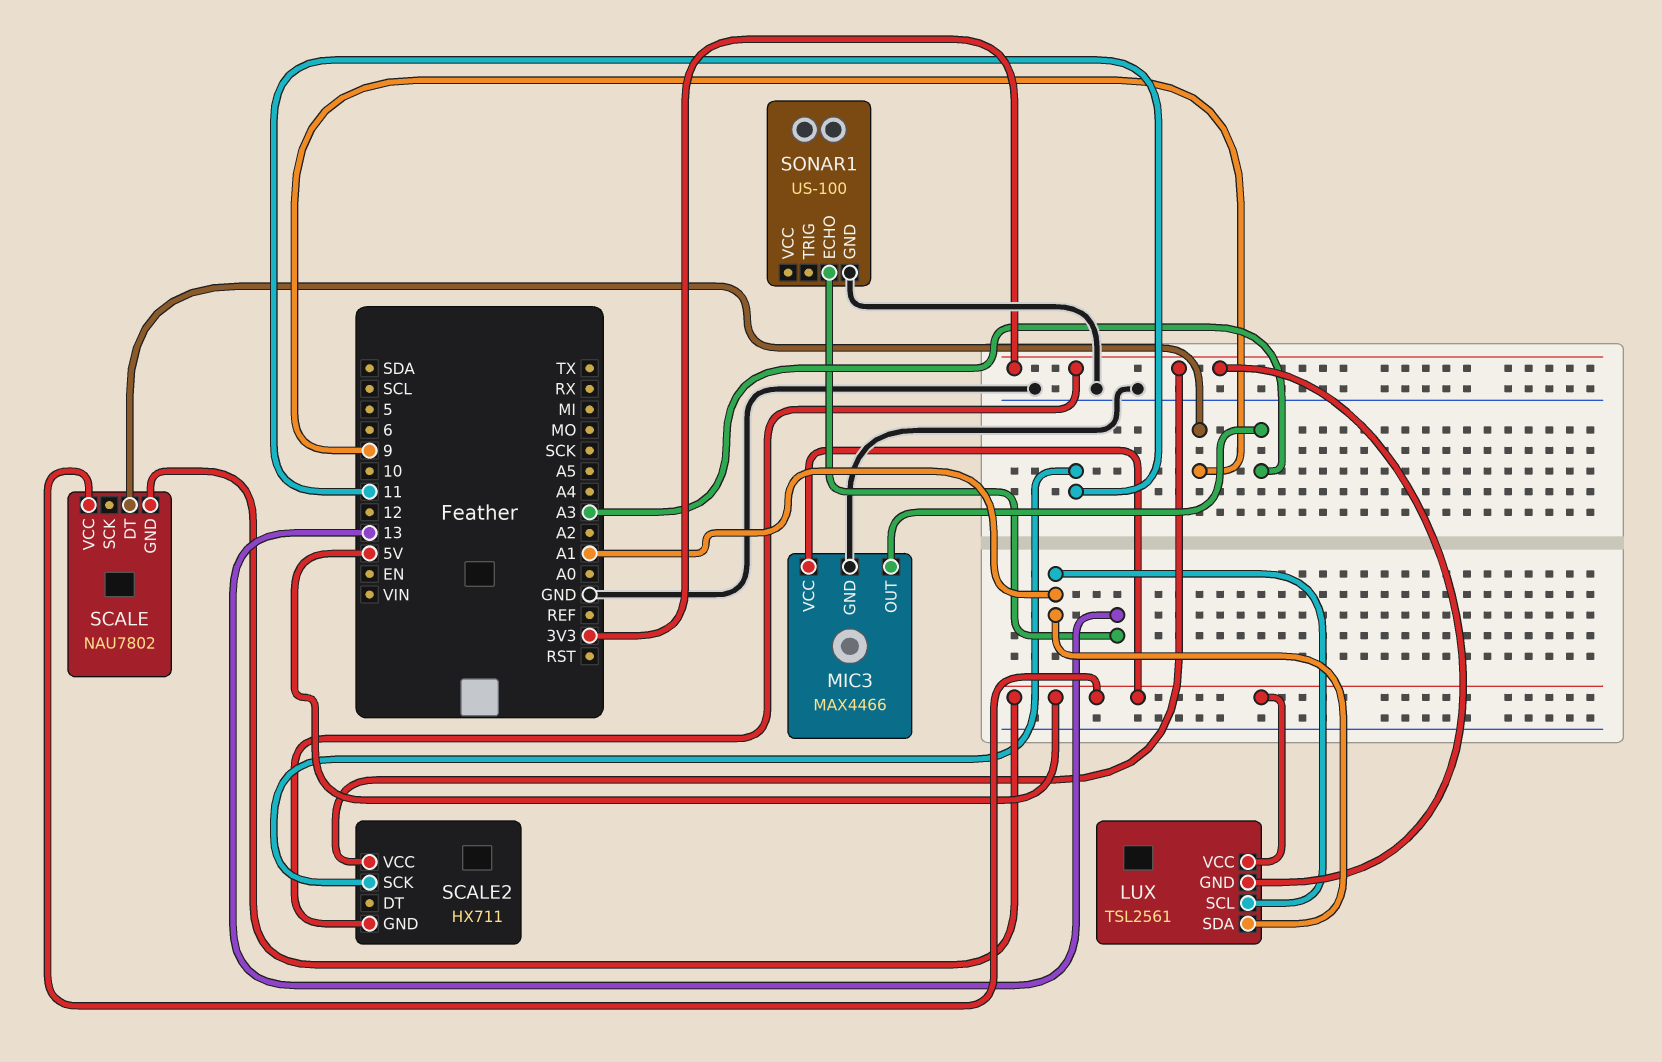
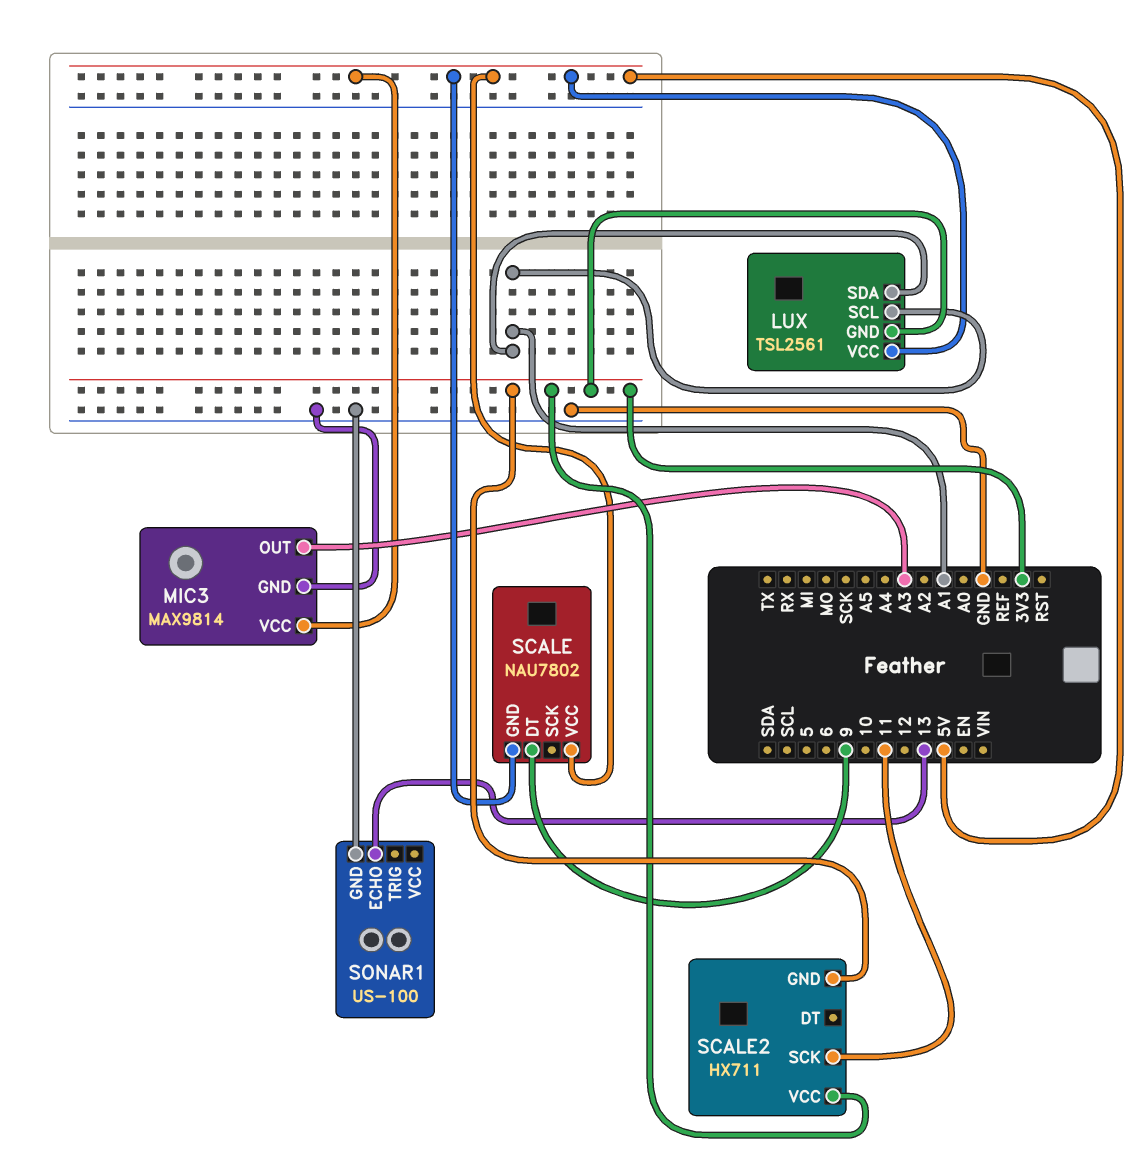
MIC3: MAX4466 -> MAX9814

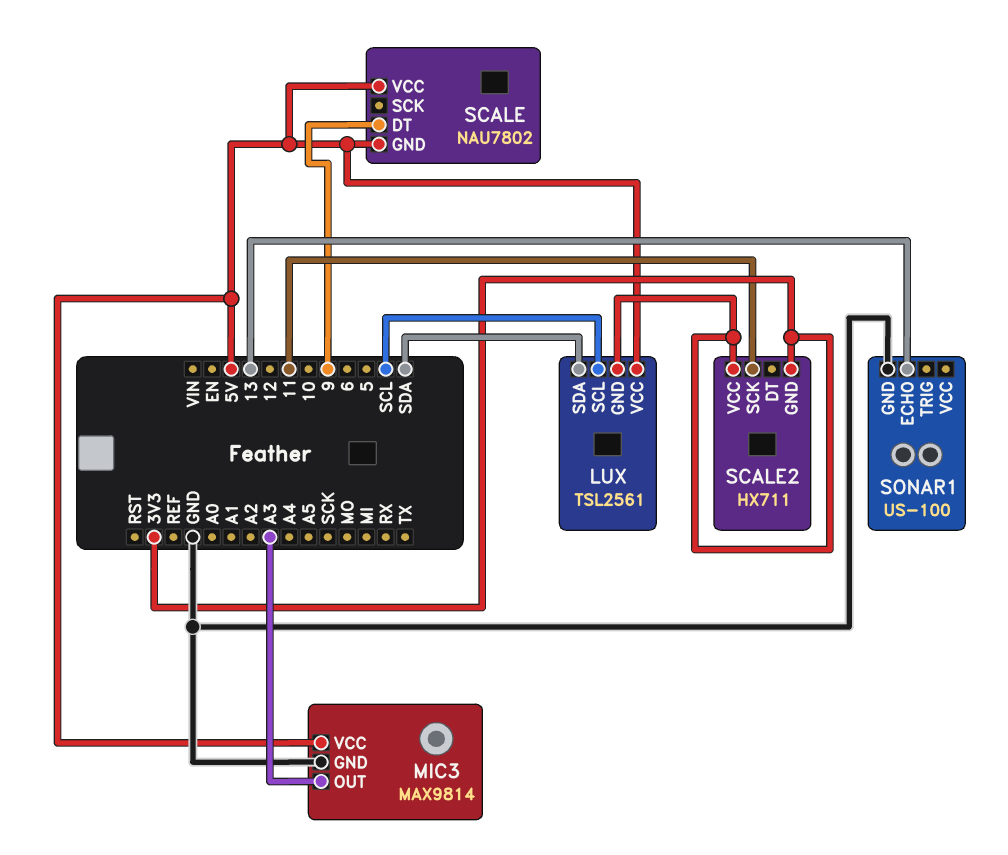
LUX pin SCL: A1 -> SCL
LUX pin SDA: A1 -> SDA

